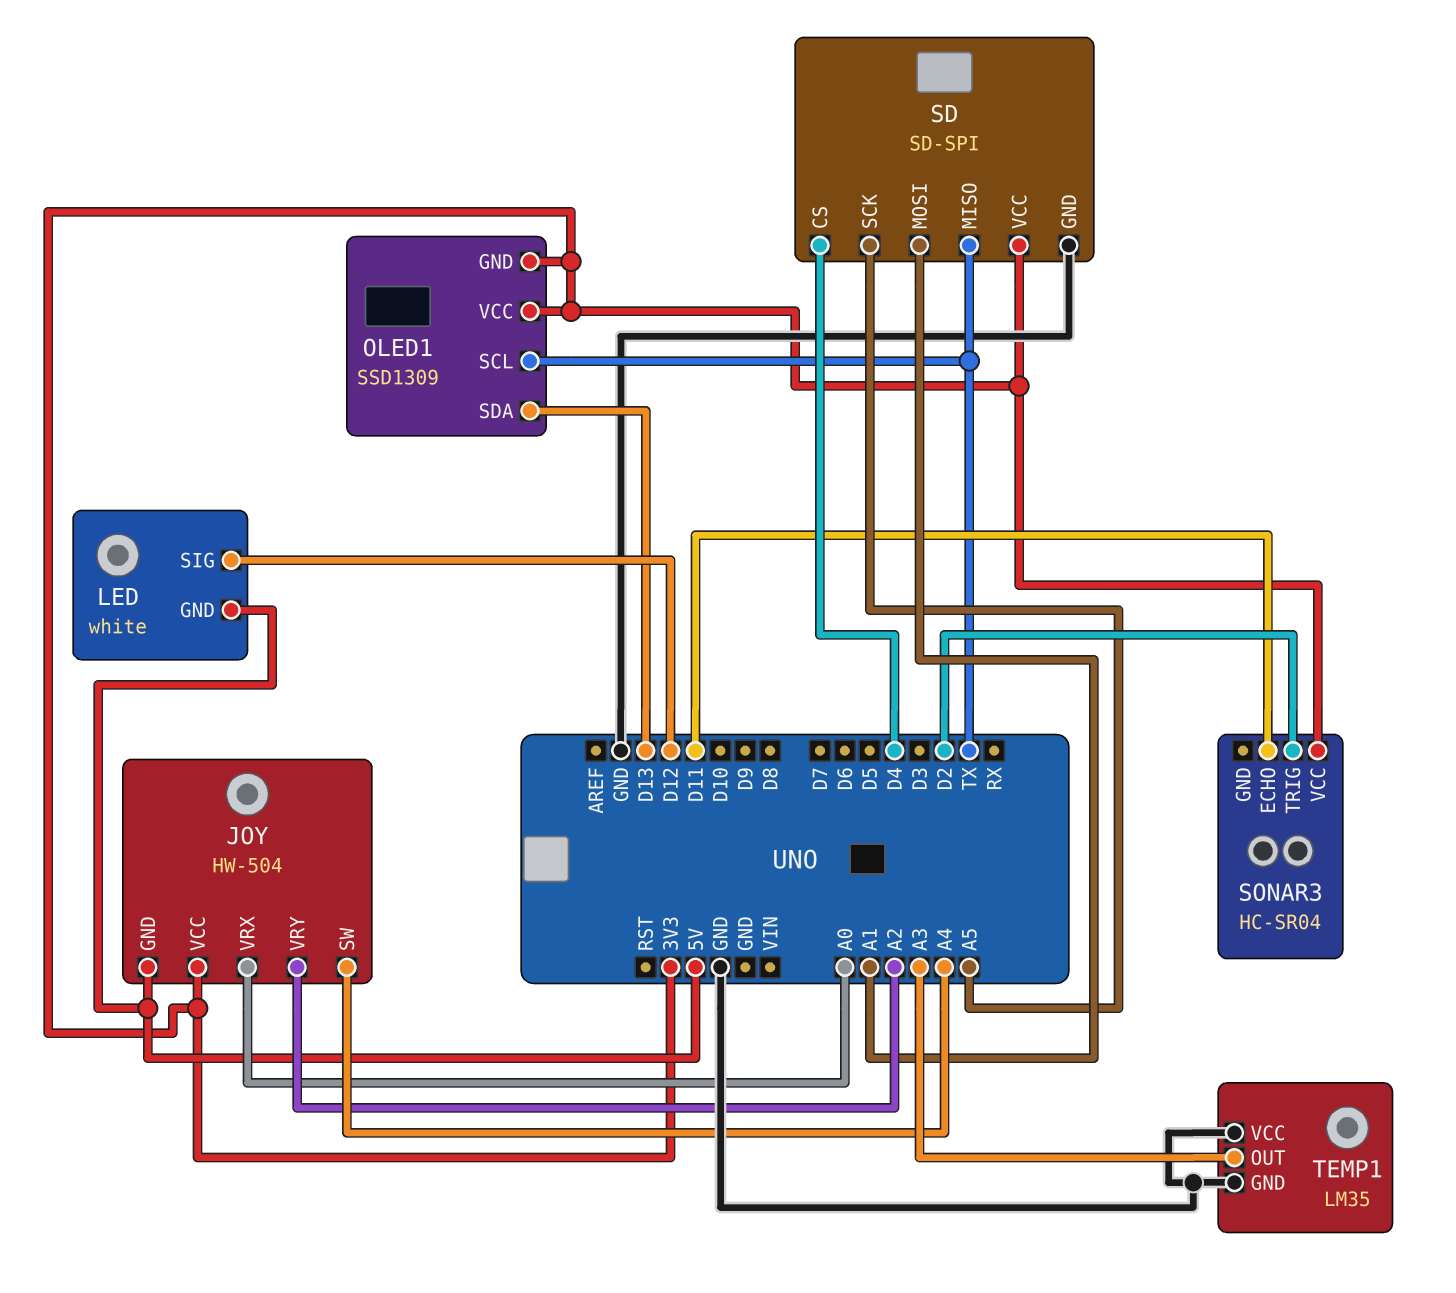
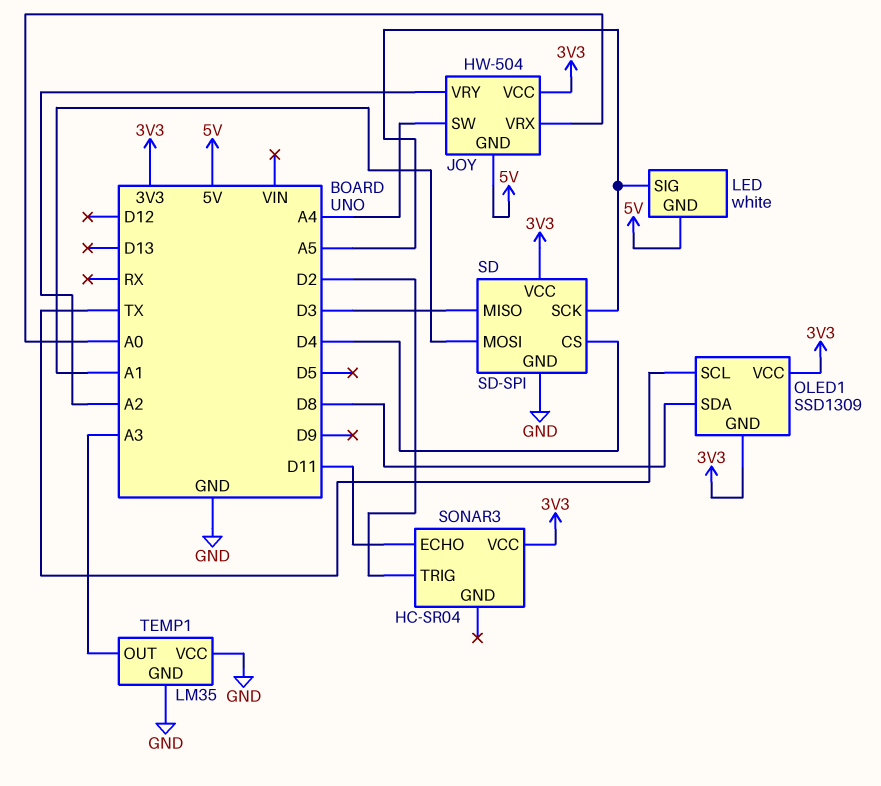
LED pin SIG: D12 -> A5
OLED1 pin SDA: D13 -> D8
SD pin MISO: TX -> D3

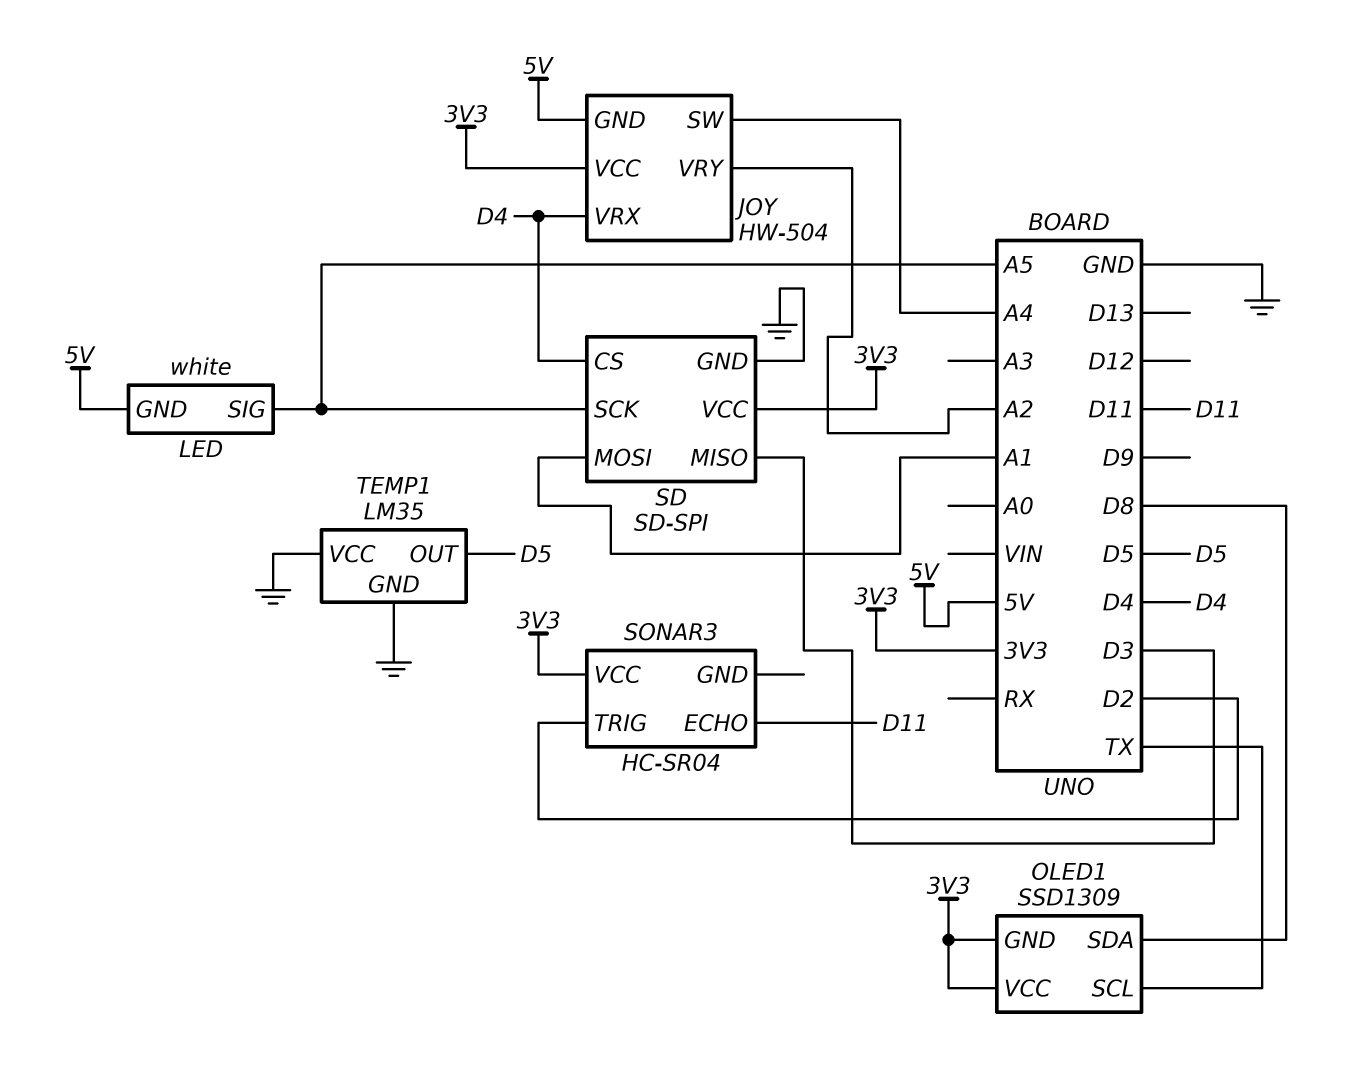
JOY pin VRX: A0 -> D4
TEMP1 pin OUT: A3 -> D5

